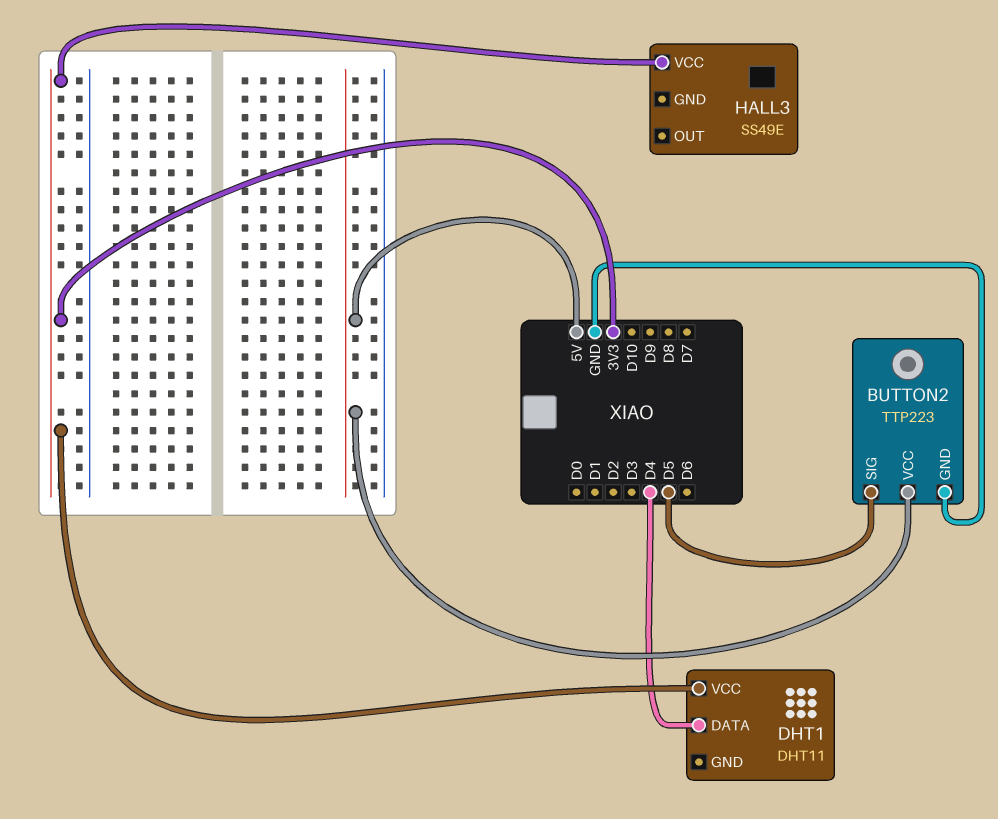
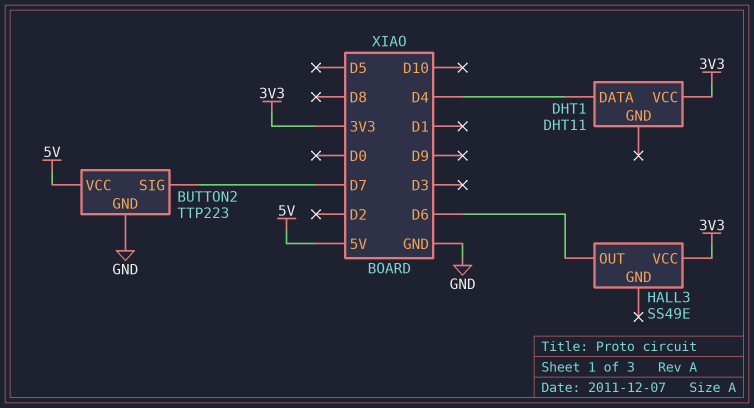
BUTTON2 pin SIG: D5 -> D7
HALL3 pin OUT: none -> D6

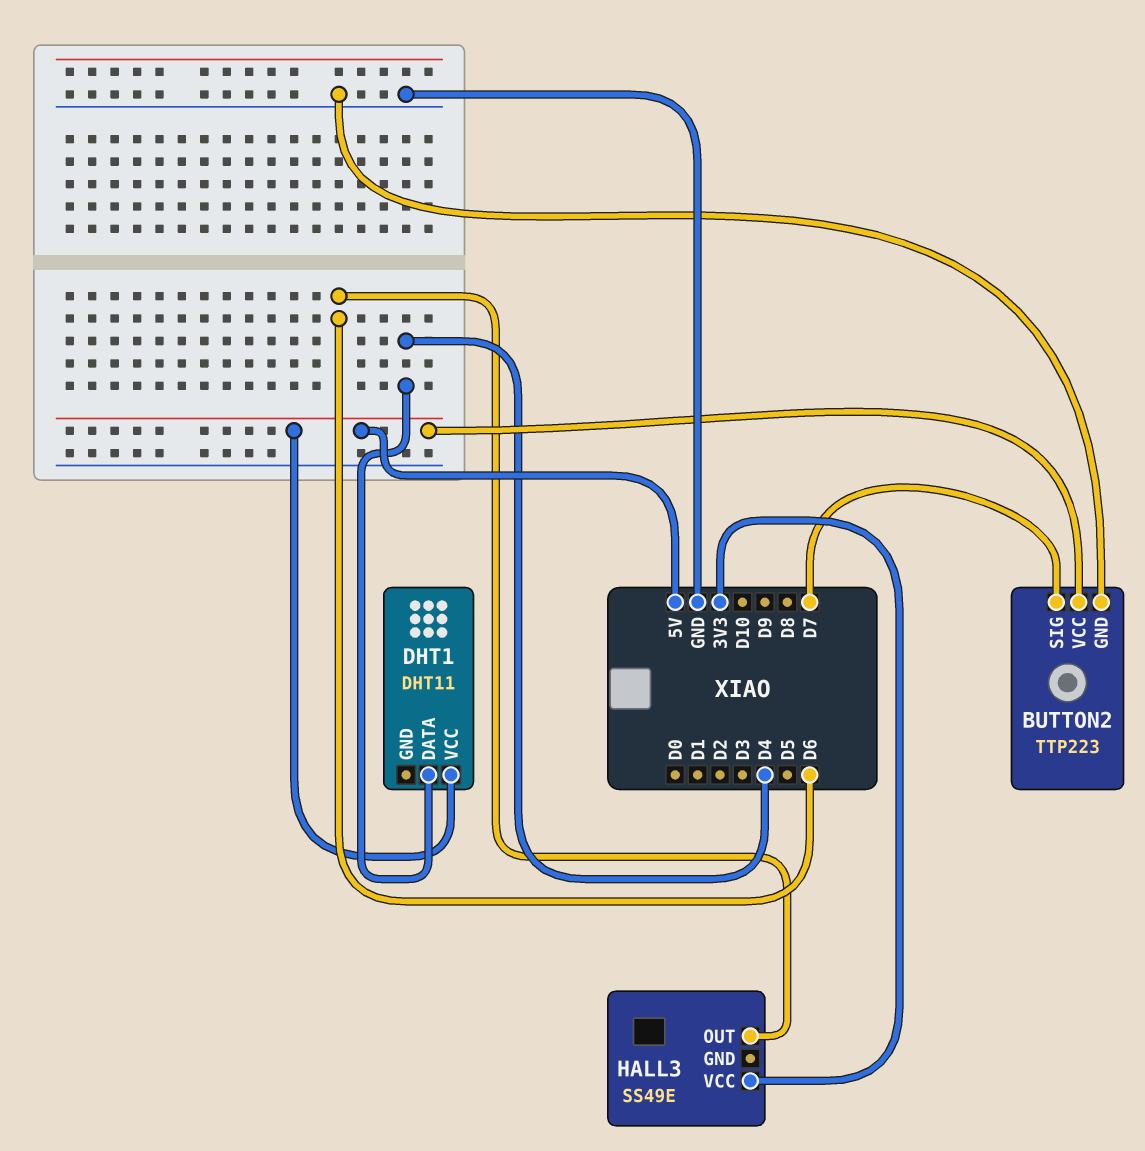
DHT1 pin VCC: 3V3 -> 5V

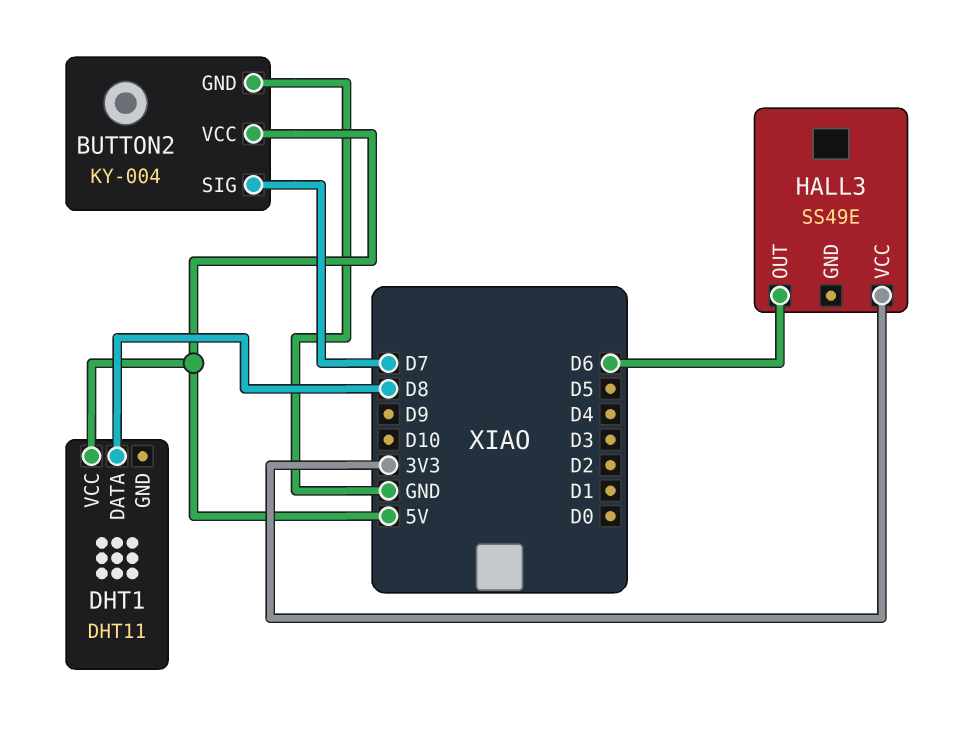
BUTTON2: TTP223 -> KY-004
DHT1 pin DATA: D4 -> D8

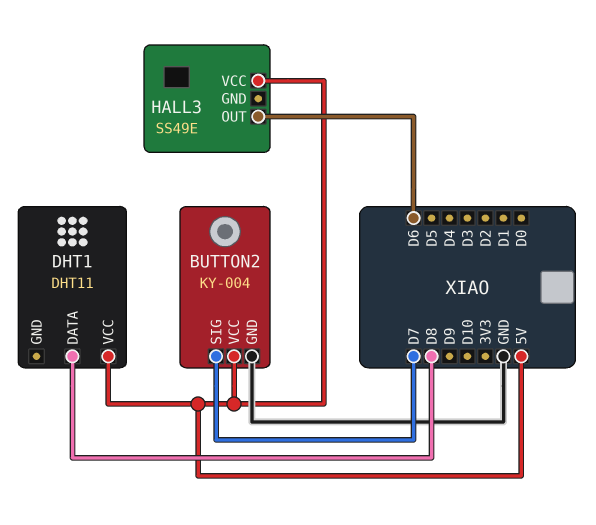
HALL3 pin VCC: 3V3 -> 5V

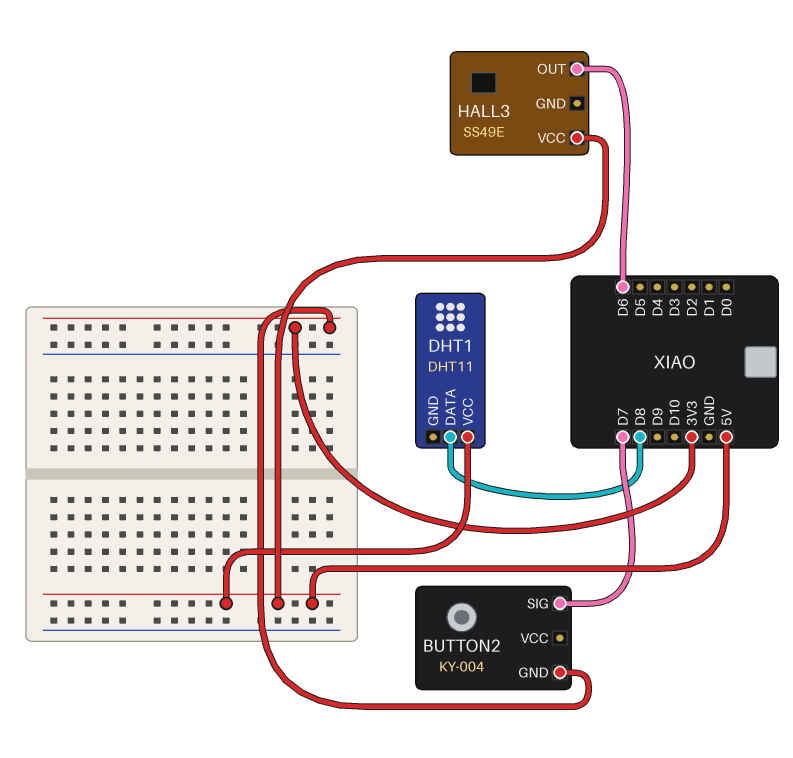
BUTTON2 pin GND: GND -> 3V3
BUTTON2 pin VCC: 5V -> none

